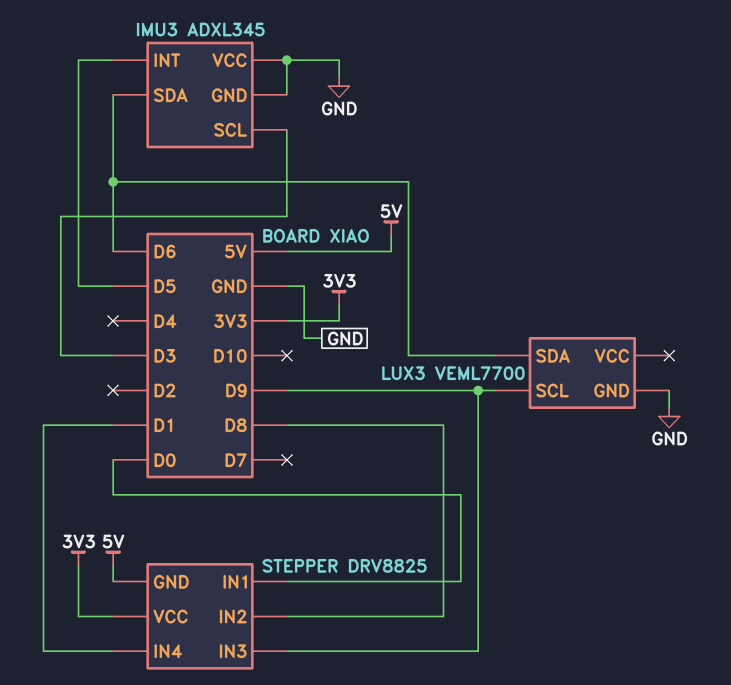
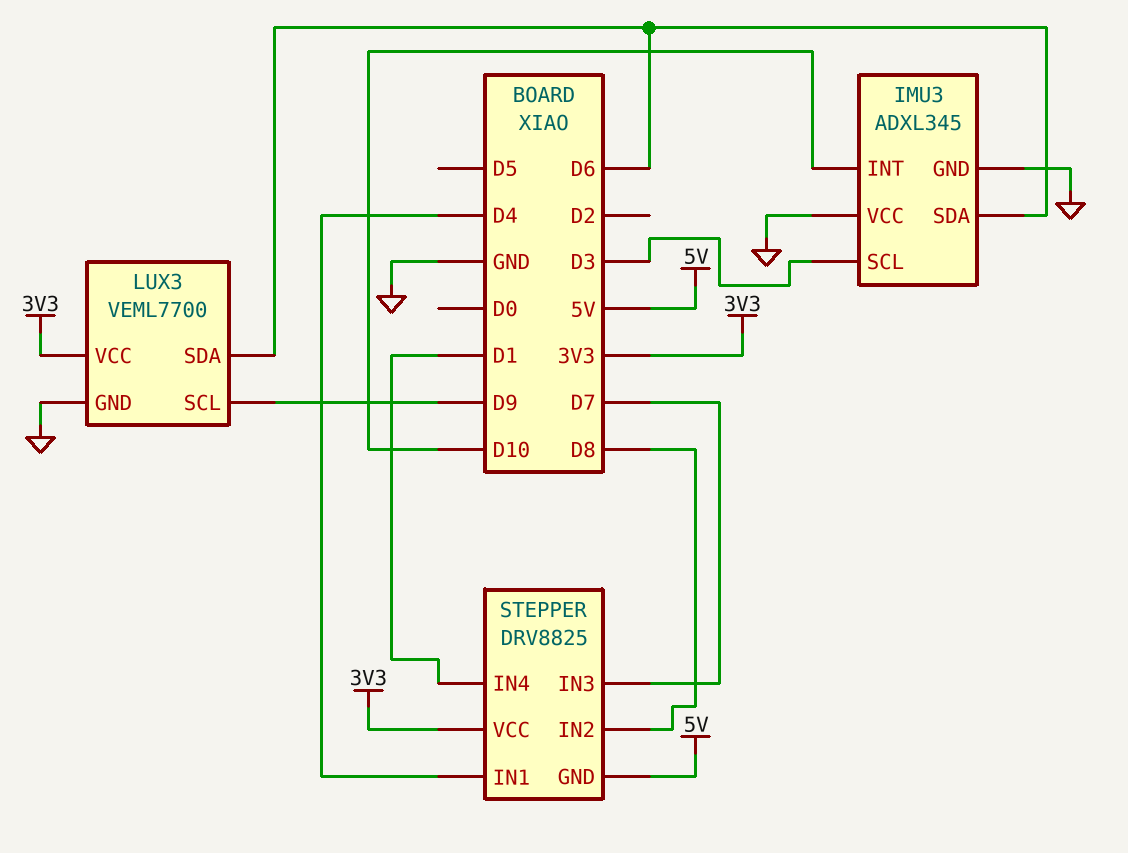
IMU3 pin INT: D5 -> D10
LUX3 pin VCC: none -> 3V3
STEPPER pin IN1: D0 -> D4
STEPPER pin IN3: D9 -> D7

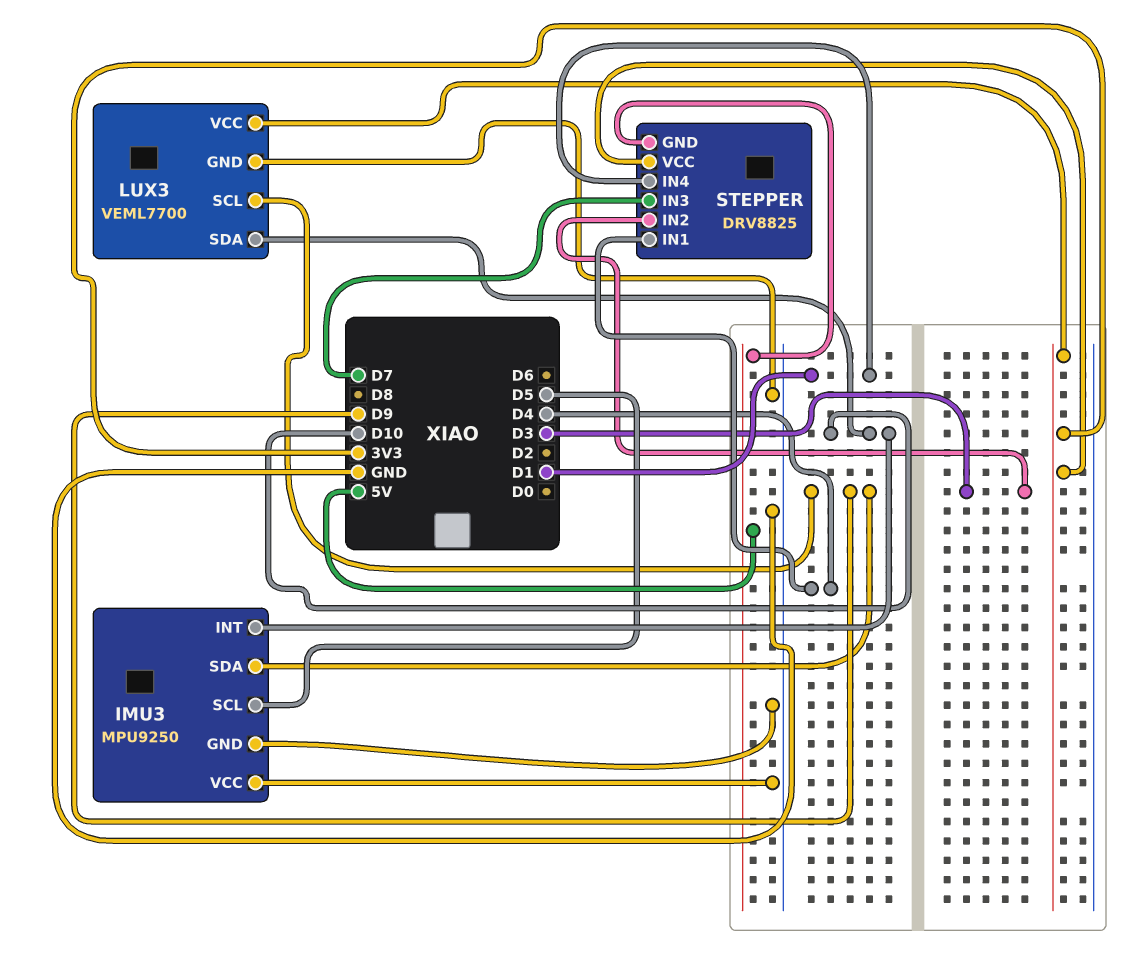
IMU3: ADXL345 -> MPU9250
IMU3 pin SCL: D3 -> D5
IMU3 pin SDA: D6 -> D9
LUX3 pin SDA: D6 -> D10
STEPPER pin IN2: D8 -> D3

